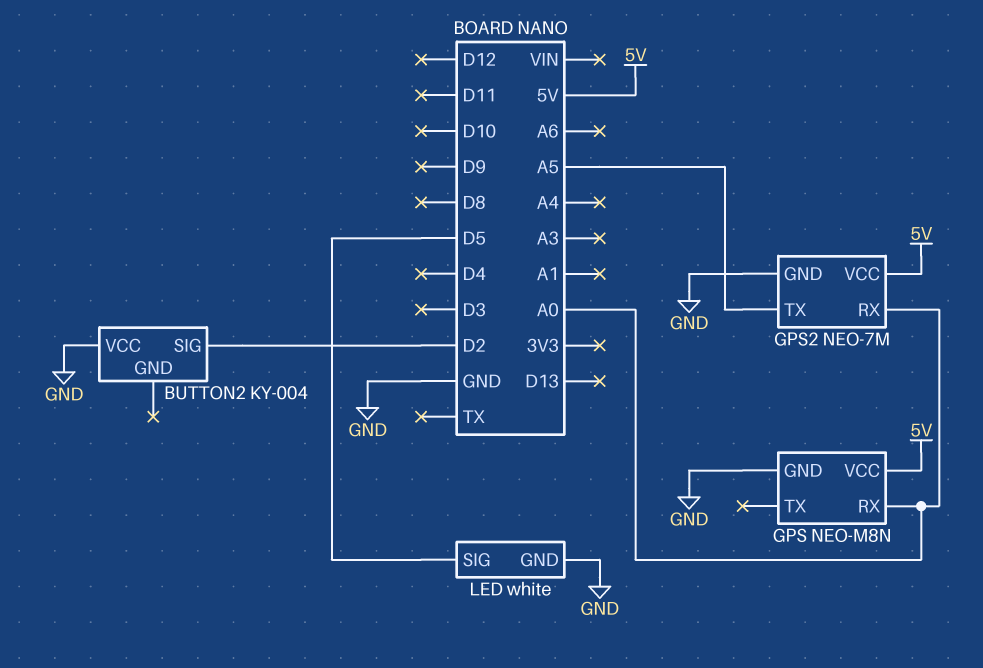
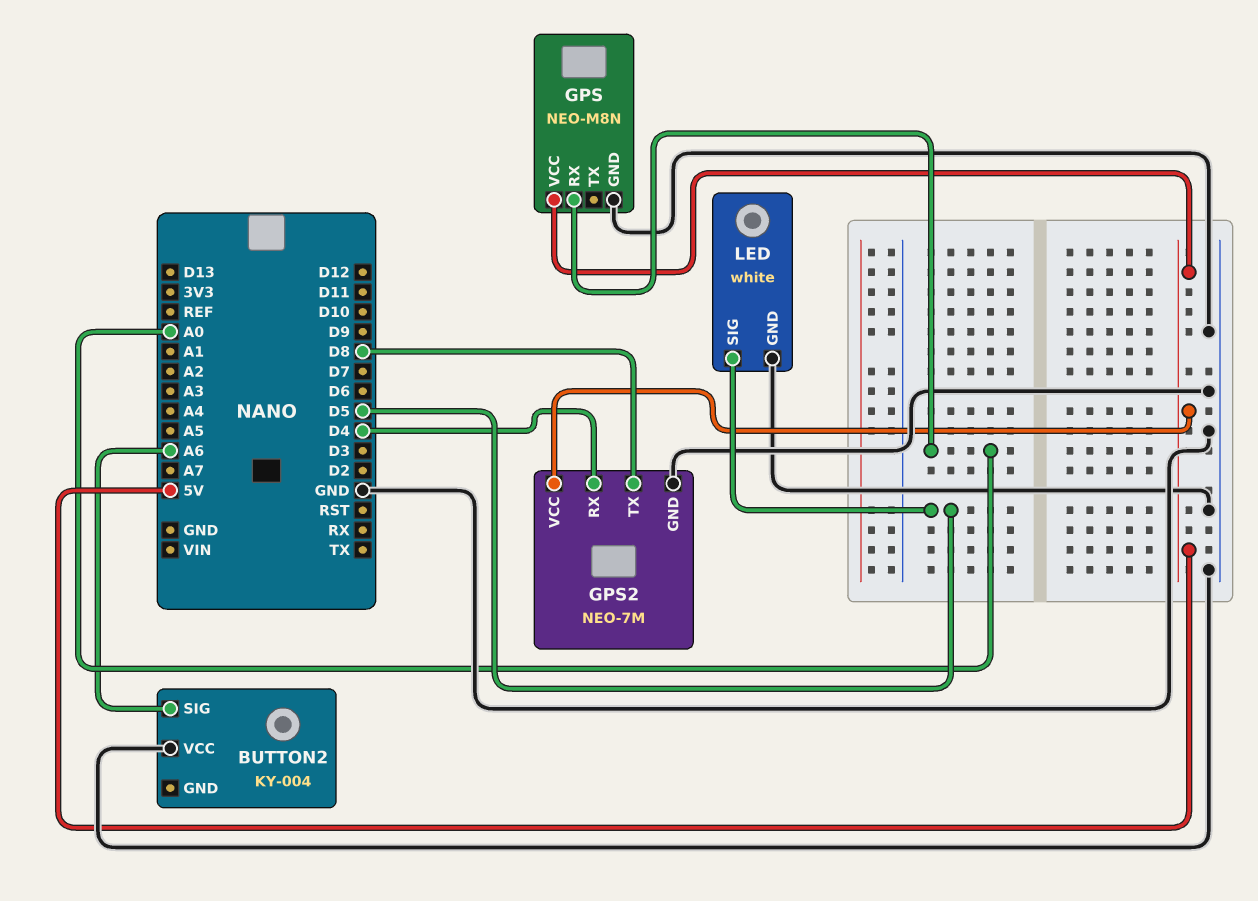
BUTTON2 pin SIG: D2 -> A6
GPS2 pin RX: A0 -> D4
GPS2 pin TX: A5 -> D8

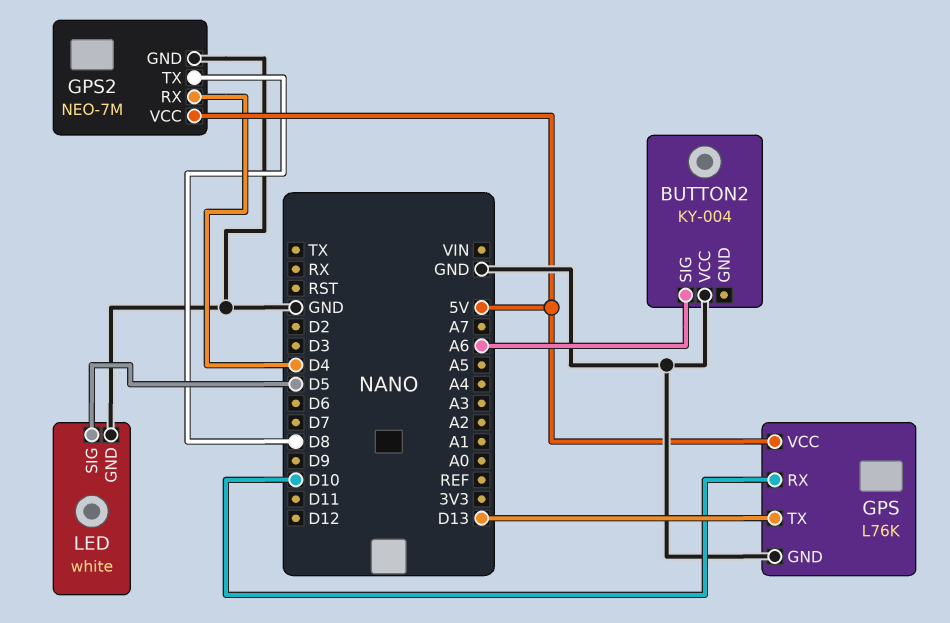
GPS: NEO-M8N -> L76K
GPS pin RX: A0 -> D10
GPS pin TX: none -> D13

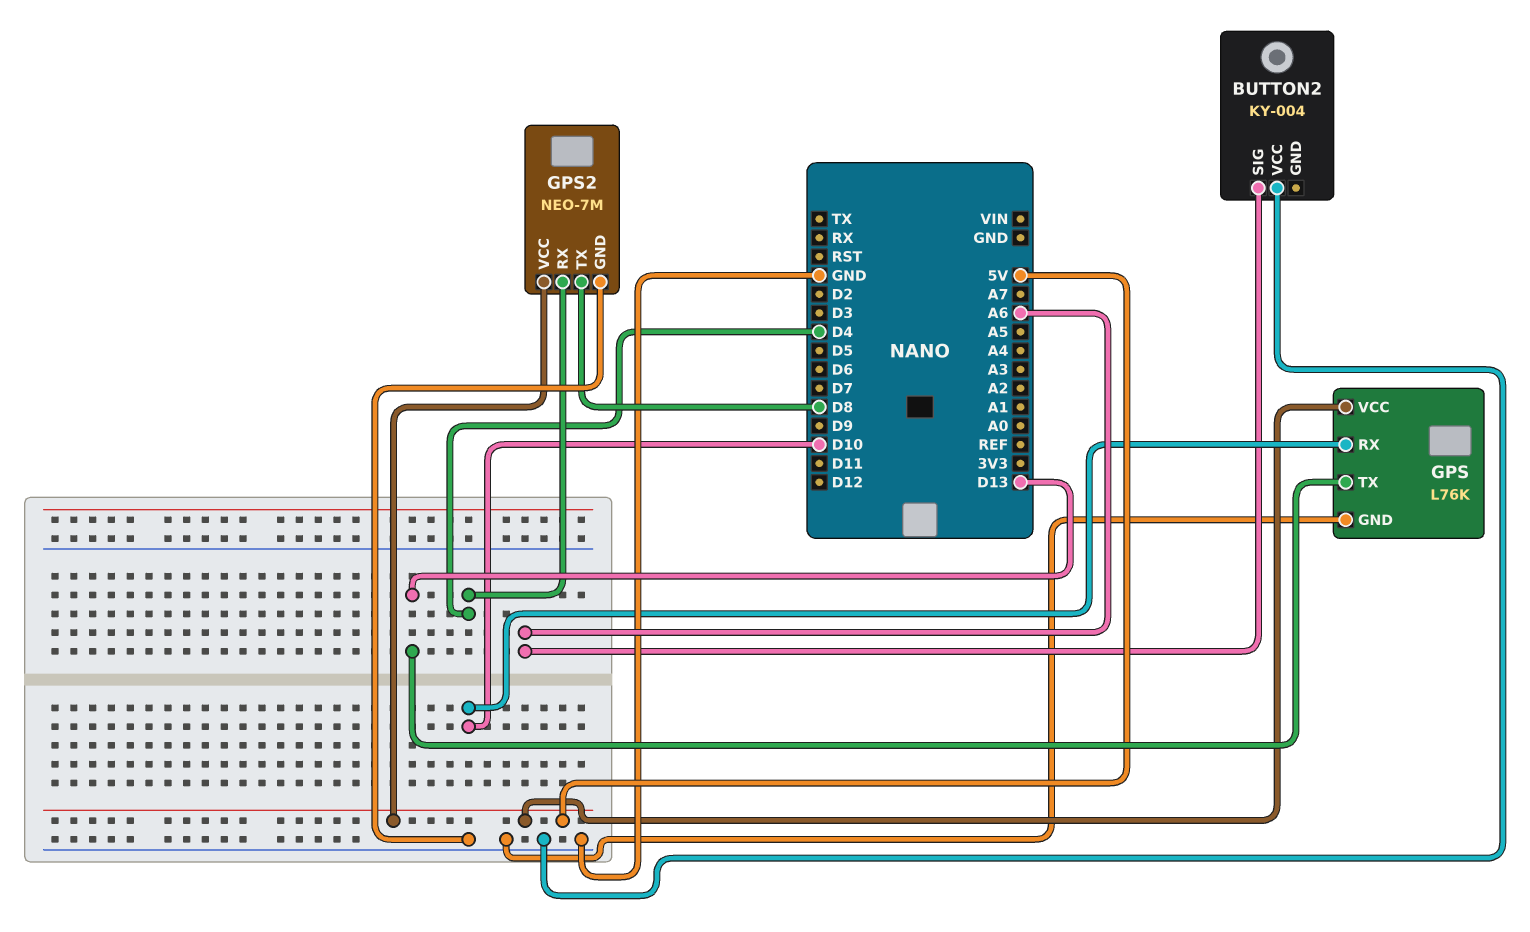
LED: white -> none
LED pin GND: GND -> none
LED pin SIG: D5 -> none

